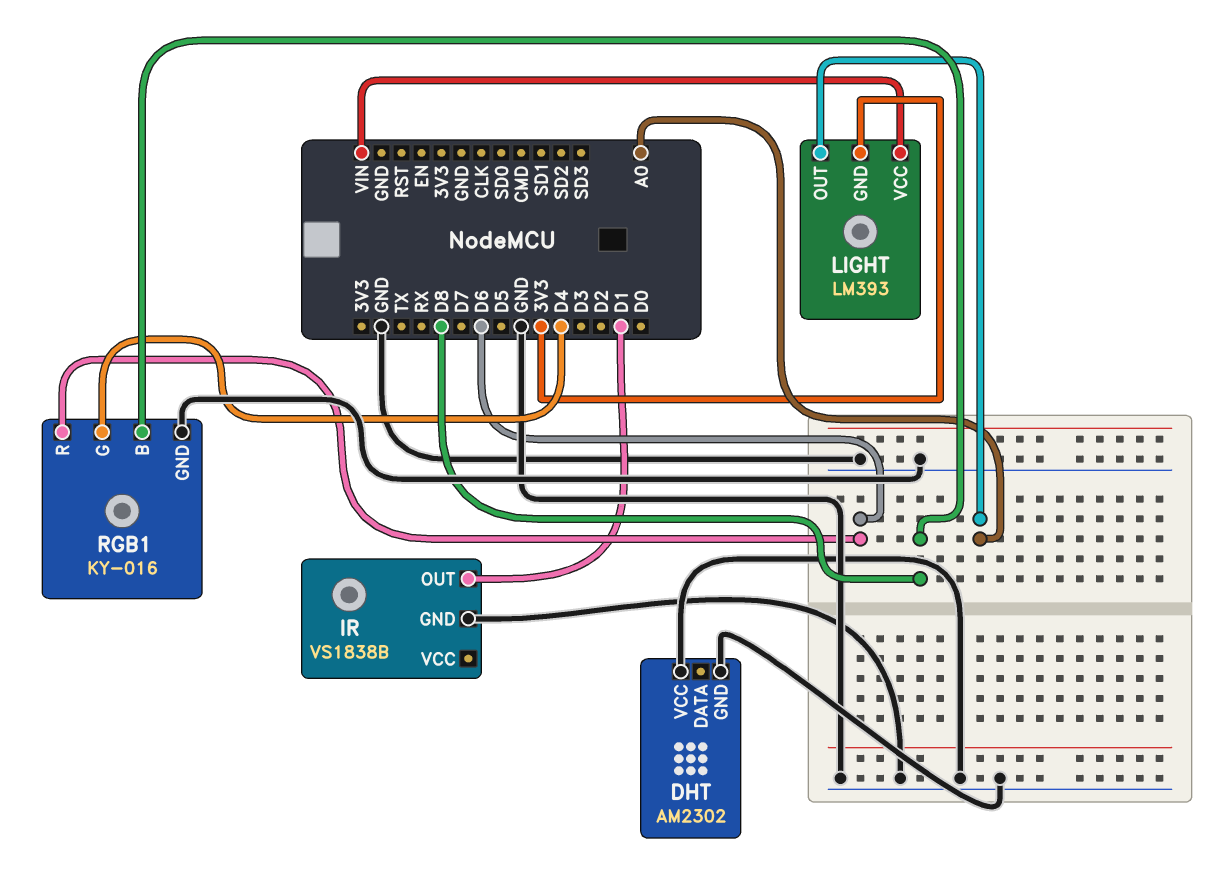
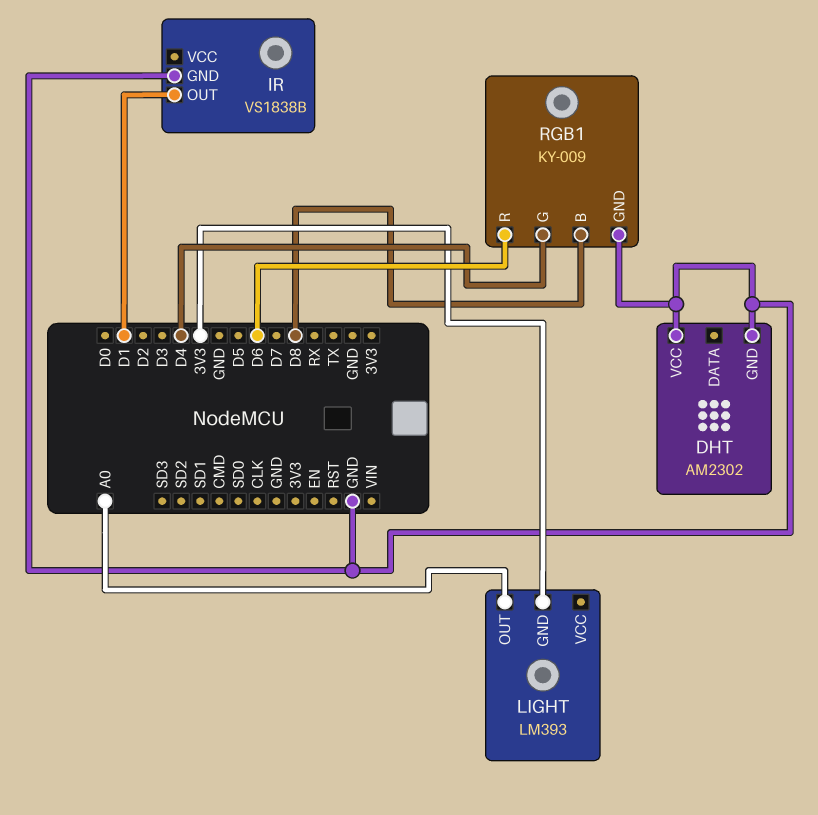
LIGHT pin VCC: VIN -> none
RGB1: KY-016 -> KY-009

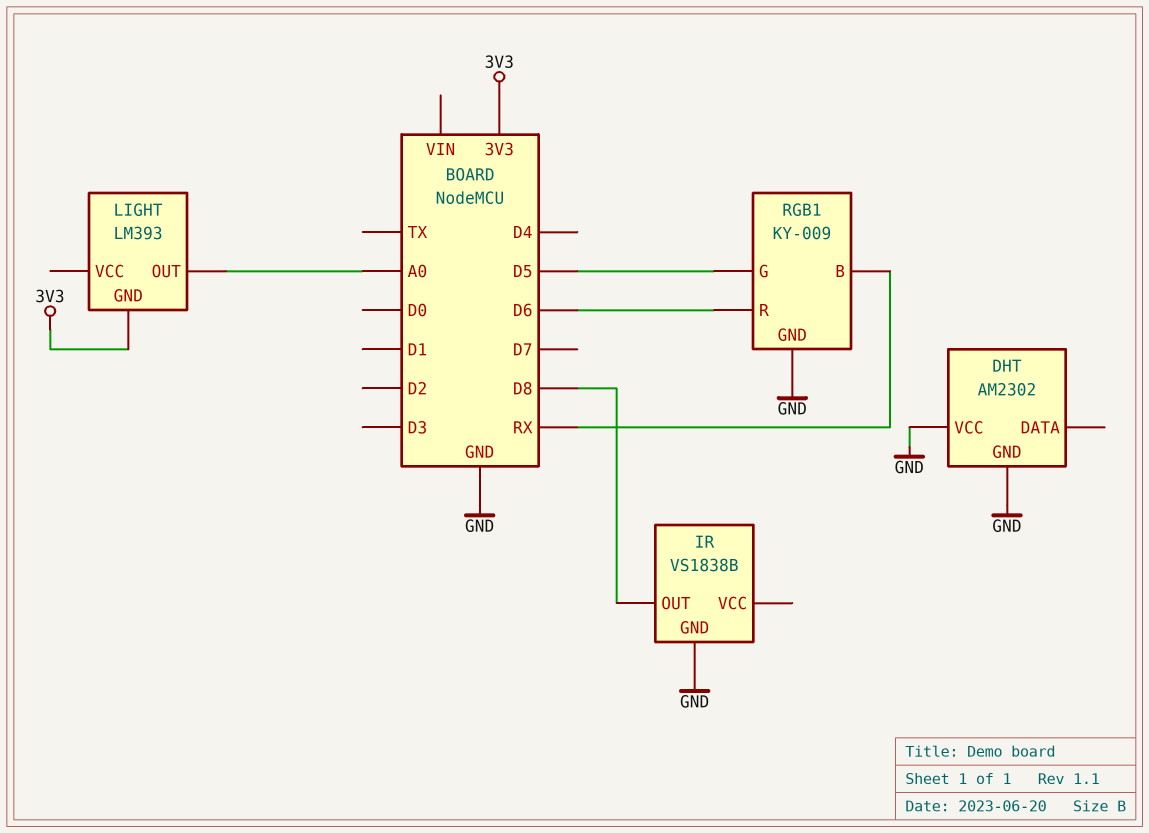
IR pin OUT: D1 -> D8
RGB1 pin B: D8 -> RX
RGB1 pin G: D4 -> D5

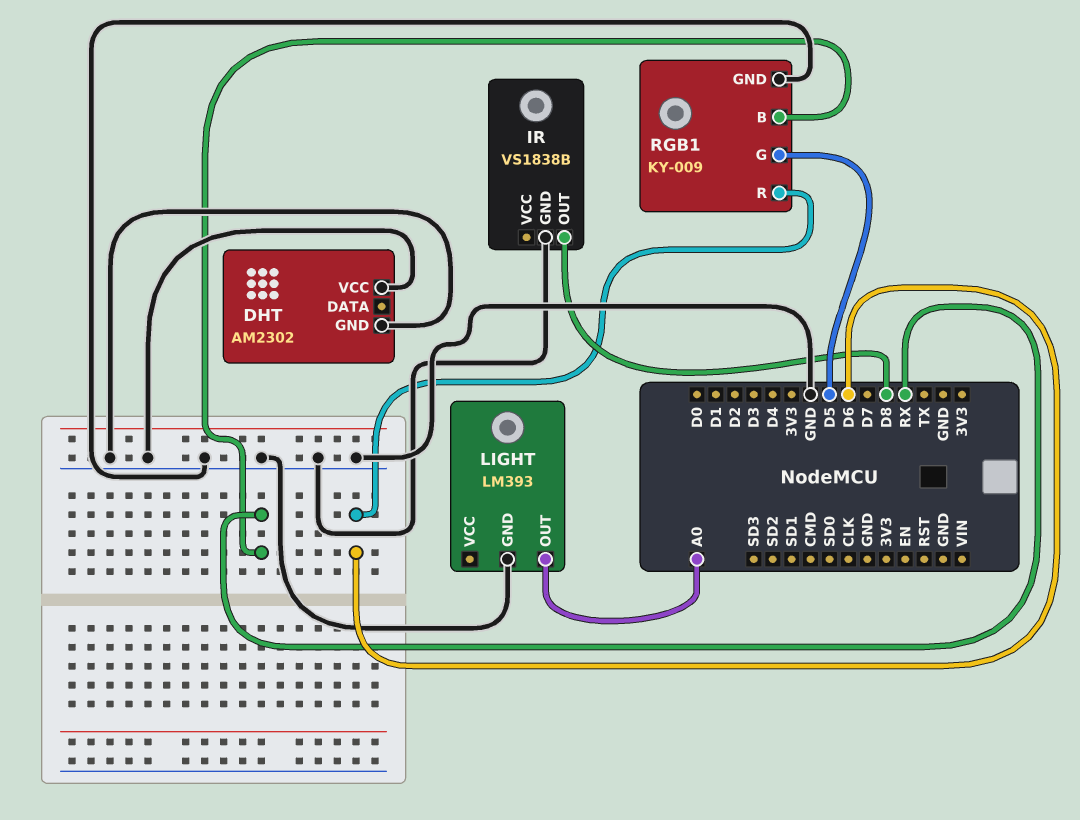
LIGHT pin GND: 3V3 -> GND

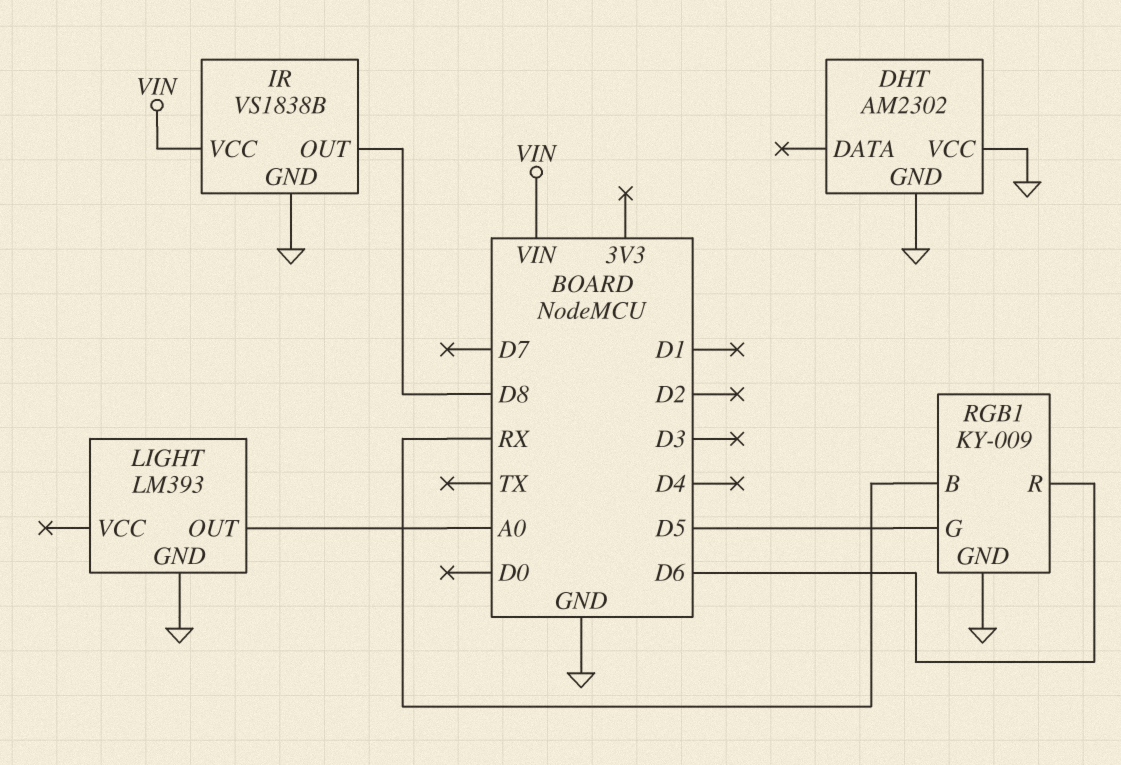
IR pin VCC: none -> VIN

